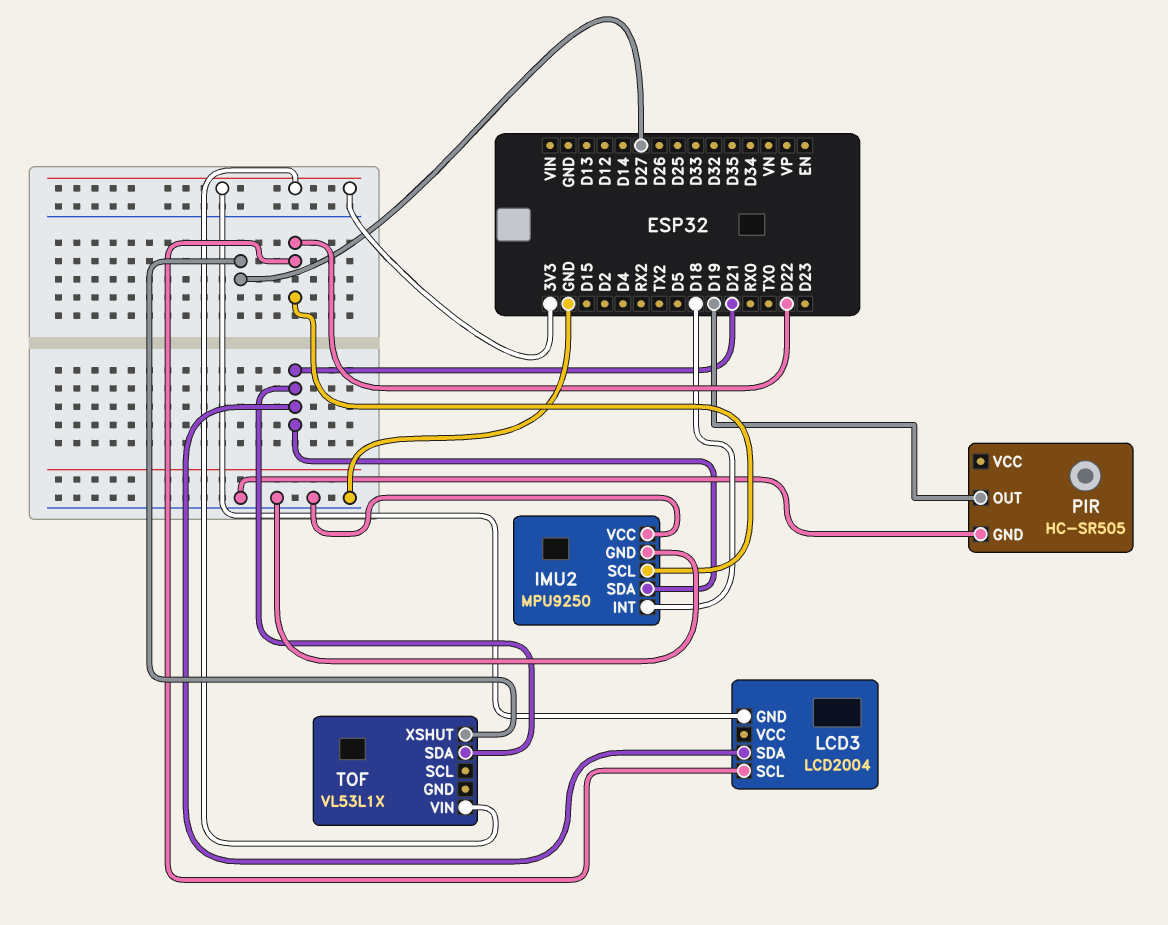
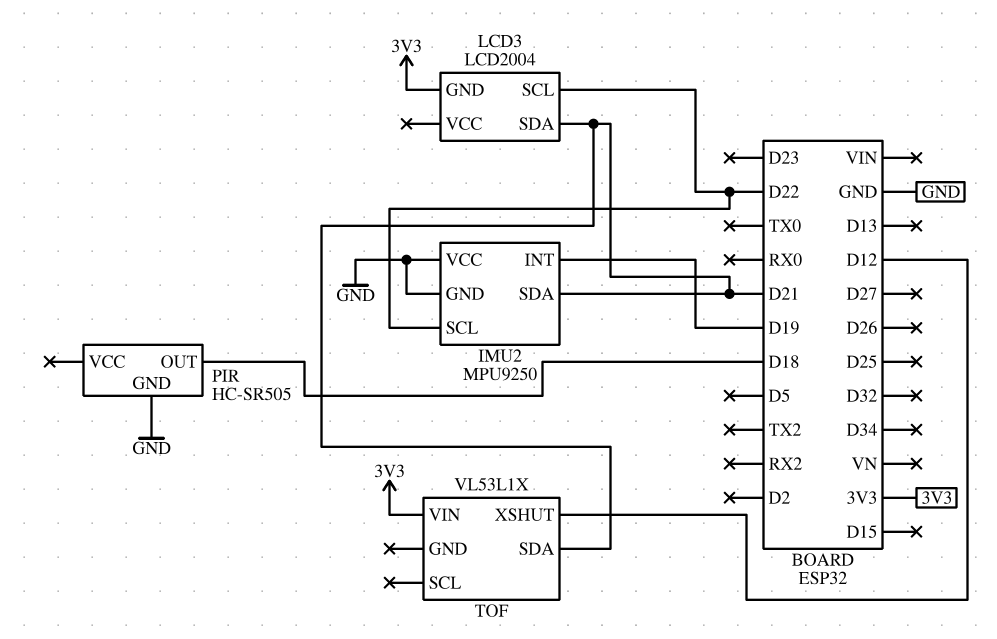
IMU2 pin INT: D18 -> D19
PIR pin OUT: D19 -> D18
TOF pin XSHUT: D27 -> D12

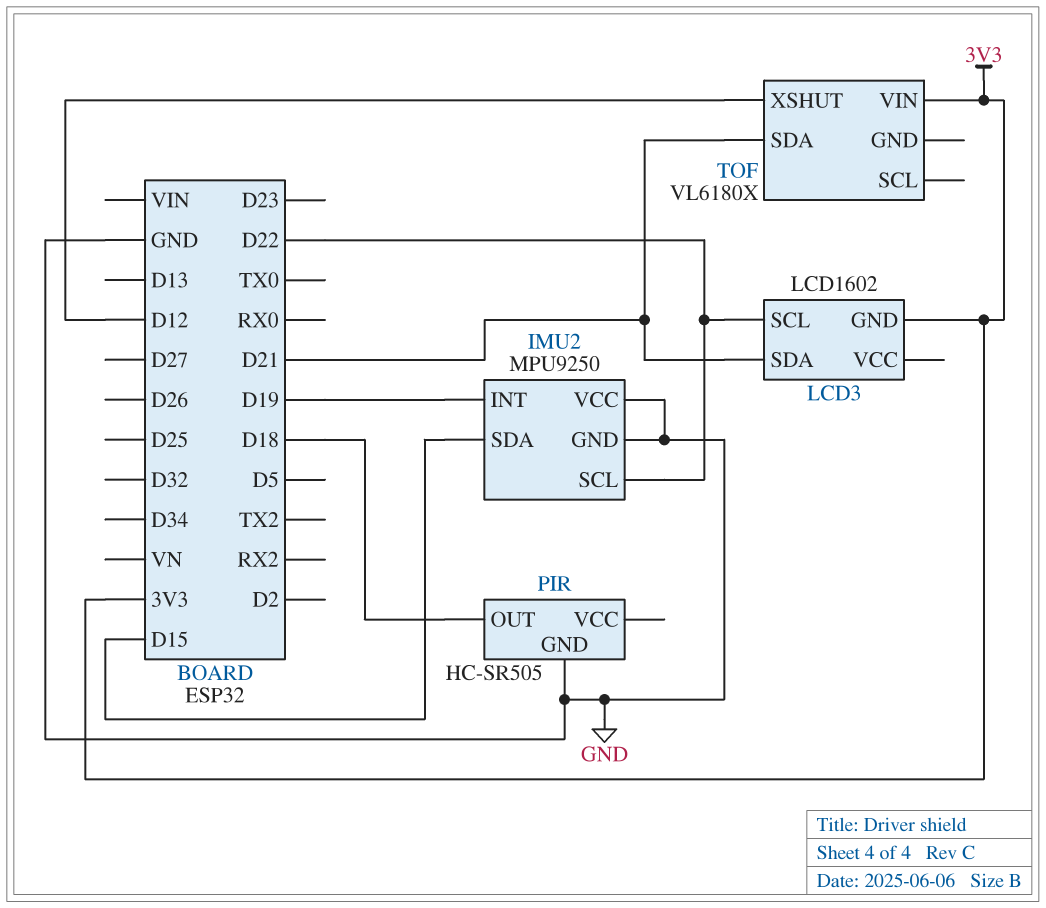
IMU2 pin SDA: D21 -> D15
LCD3: LCD2004 -> LCD1602
TOF: VL53L1X -> VL6180X

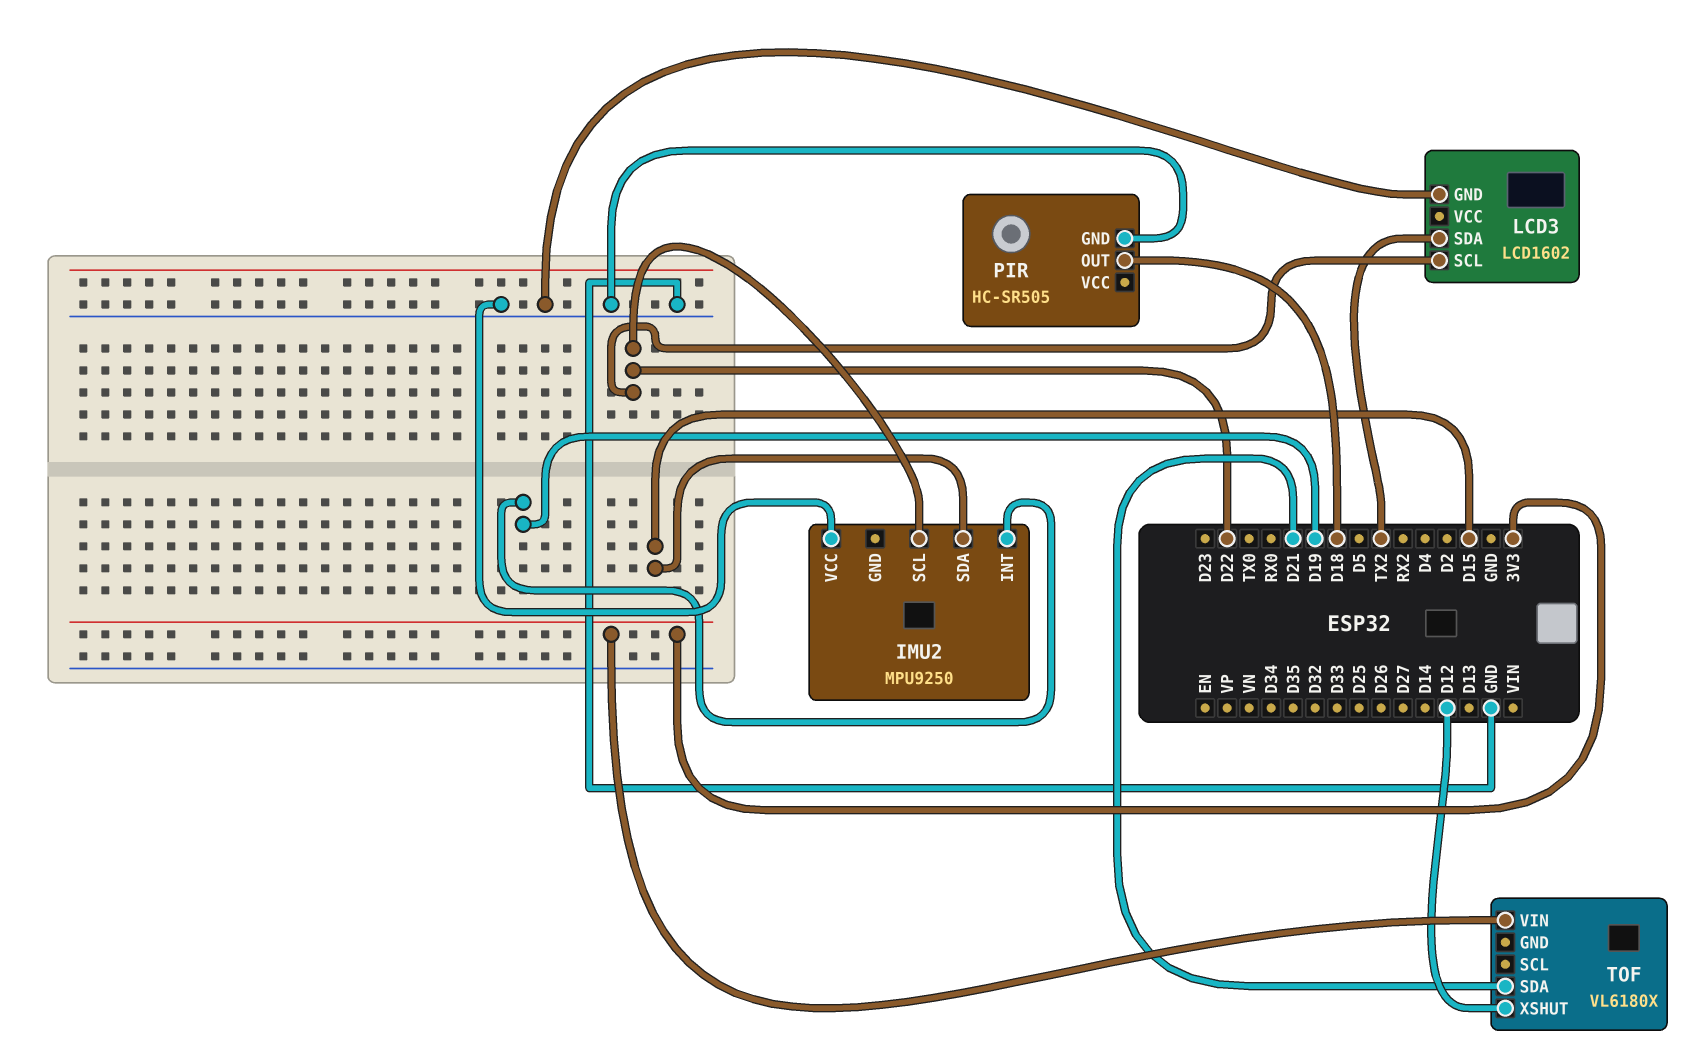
IMU2 pin GND: GND -> none
LCD3 pin GND: 3V3 -> GND
LCD3 pin SDA: D21 -> TX2

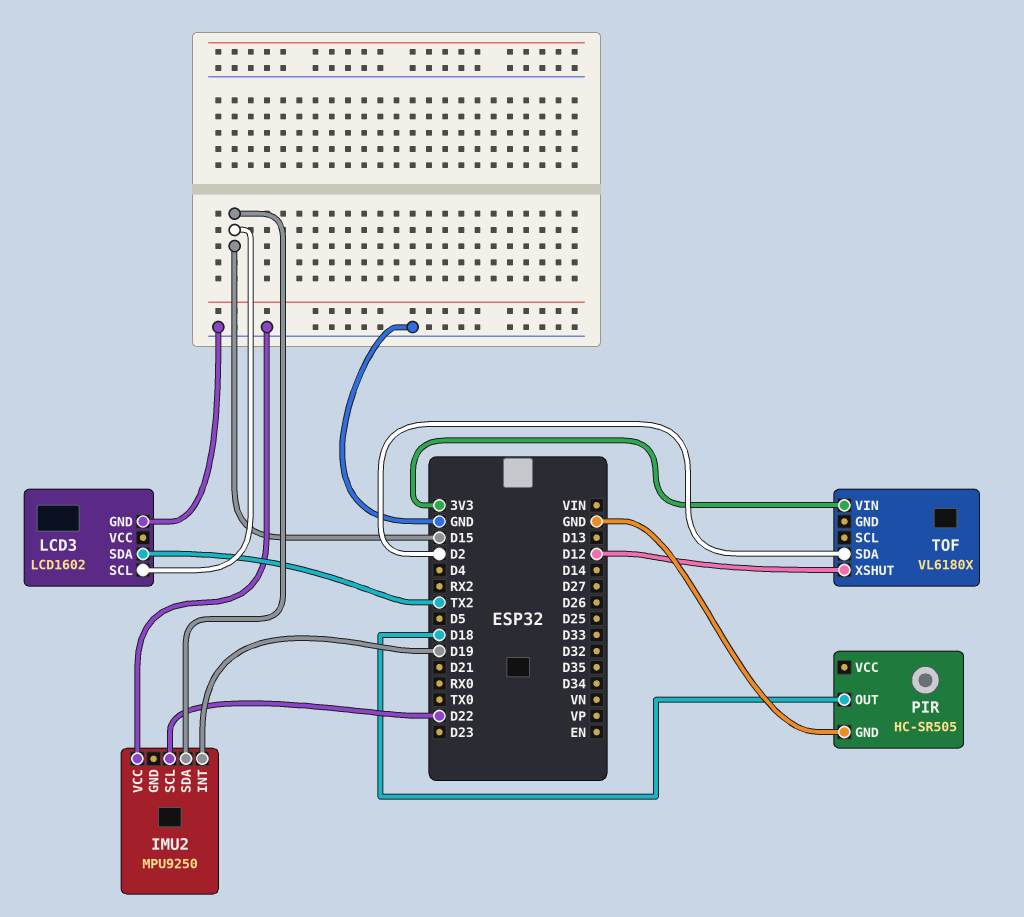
LCD3 pin SCL: D22 -> D15
TOF pin SDA: D21 -> D2

